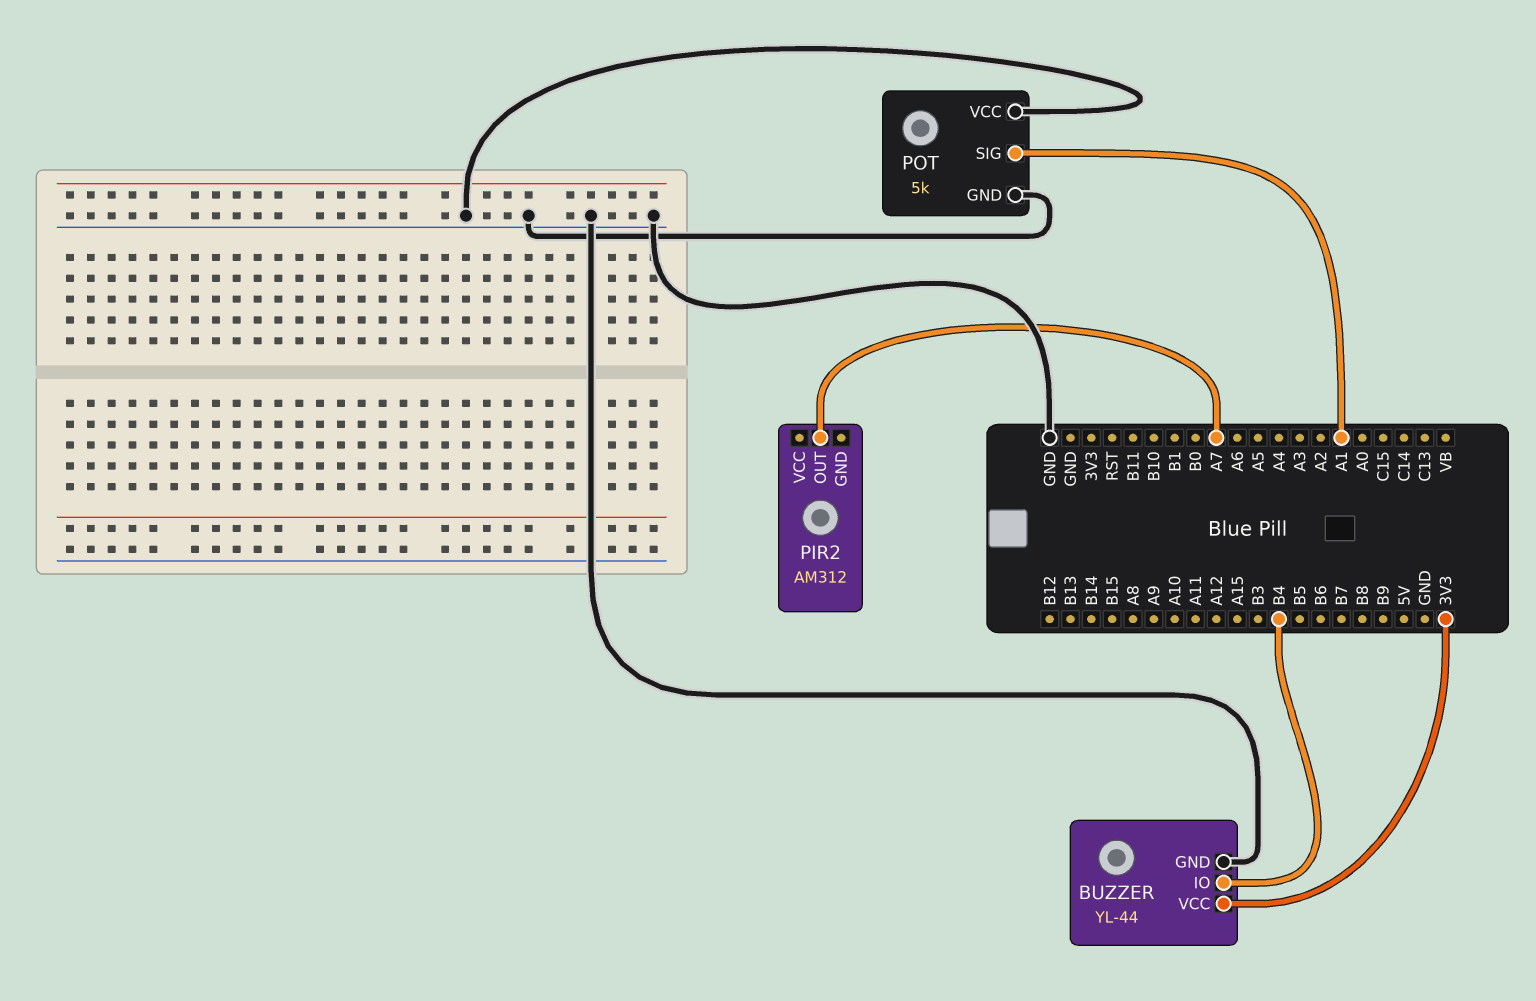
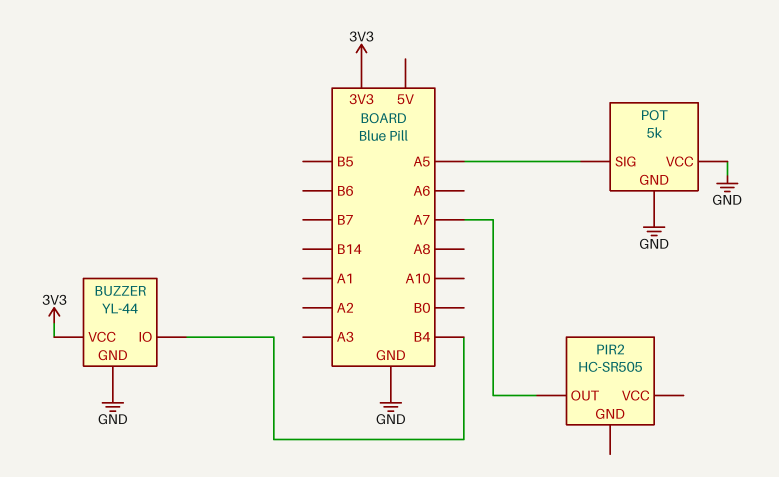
PIR2: AM312 -> HC-SR505
POT pin SIG: A1 -> A5

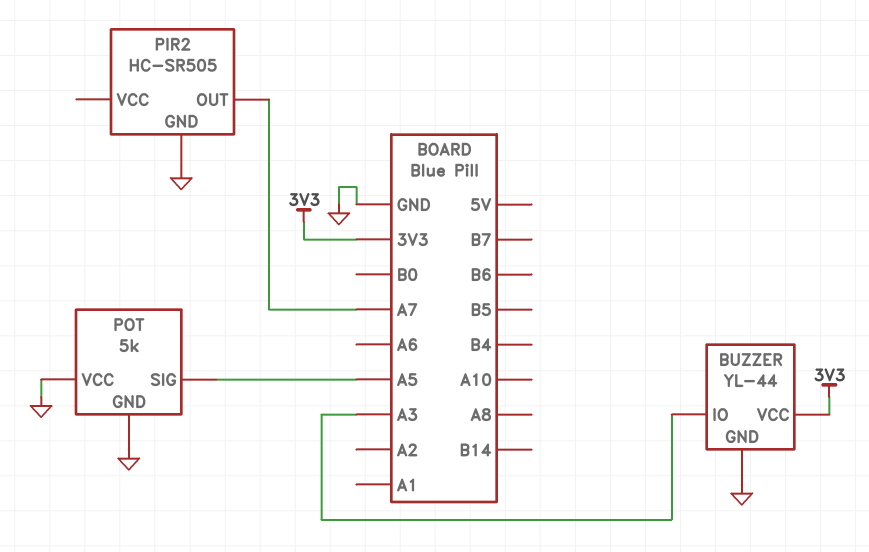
BUZZER pin IO: B4 -> A3
PIR2 pin GND: none -> GND

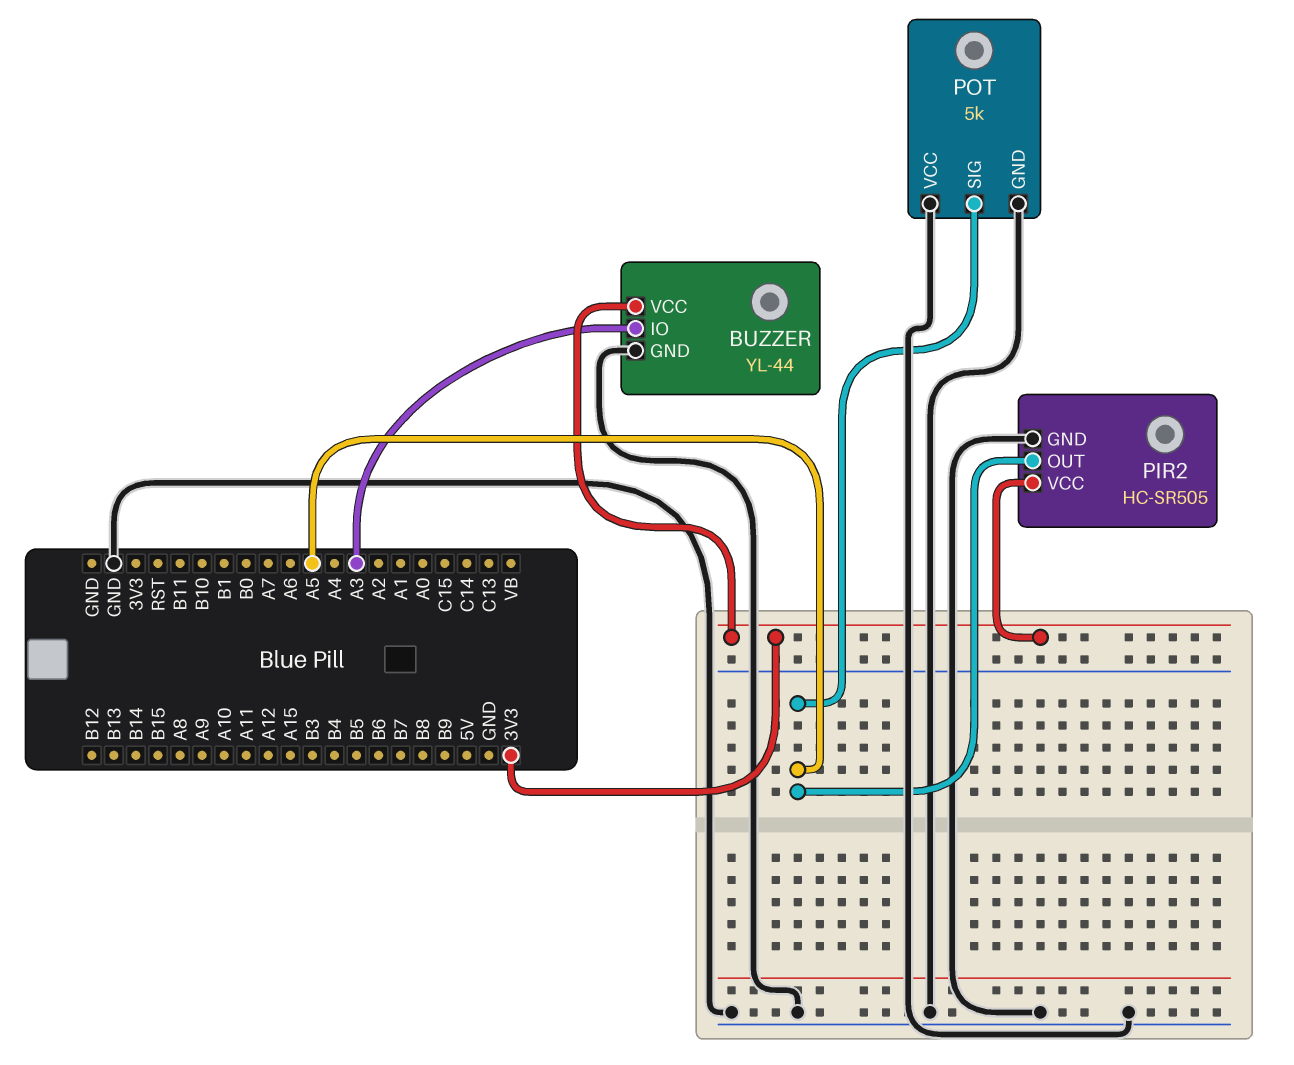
PIR2 pin OUT: A7 -> A5
PIR2 pin VCC: none -> 3V3

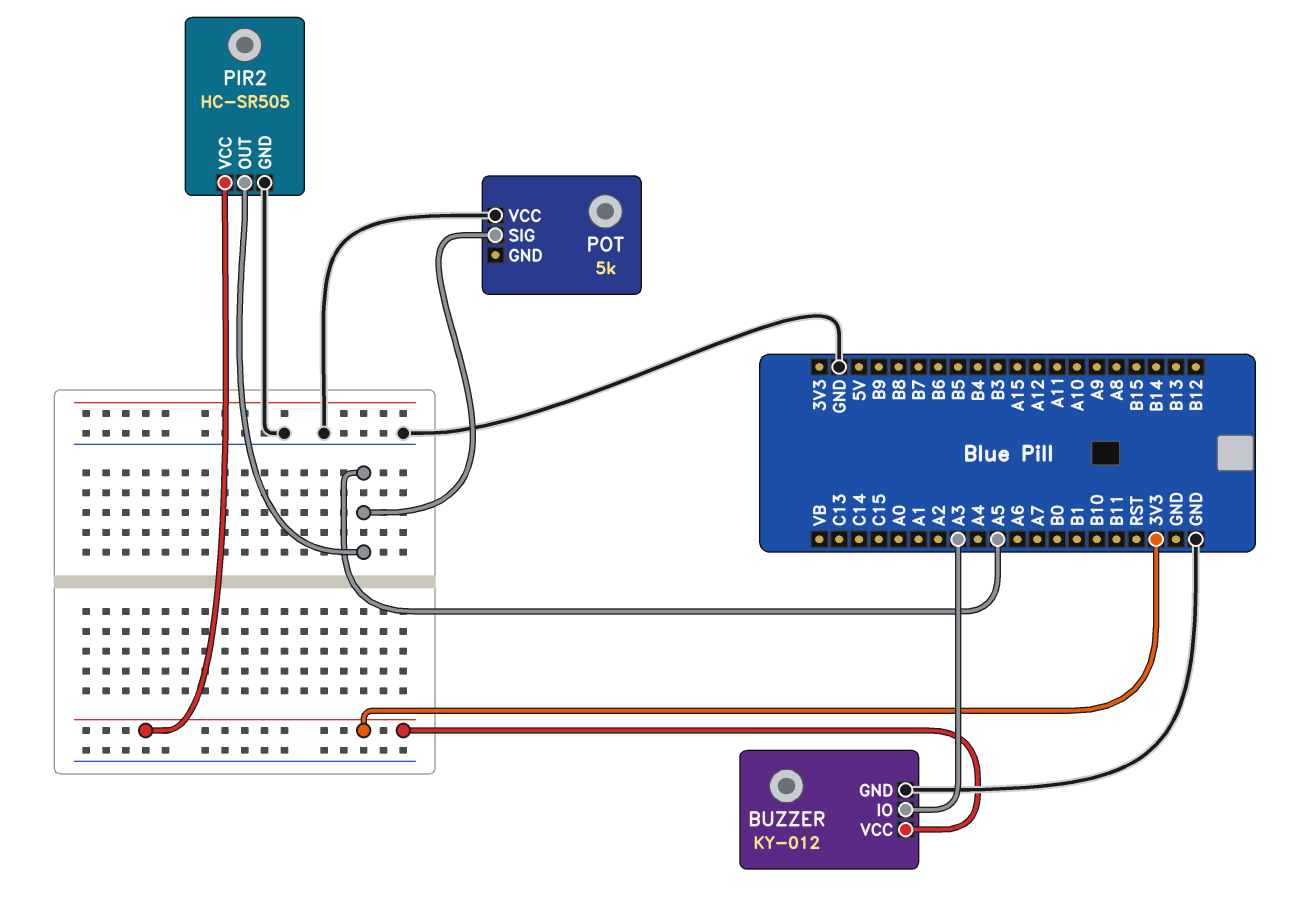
BUZZER: YL-44 -> KY-012
POT pin GND: GND -> none

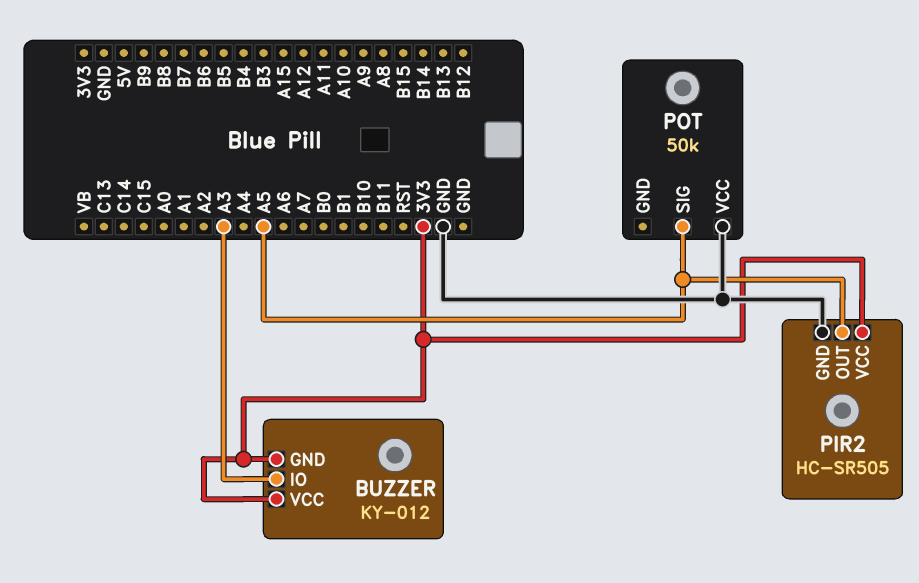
BUZZER pin GND: GND -> 3V3
POT: 5k -> 50k

